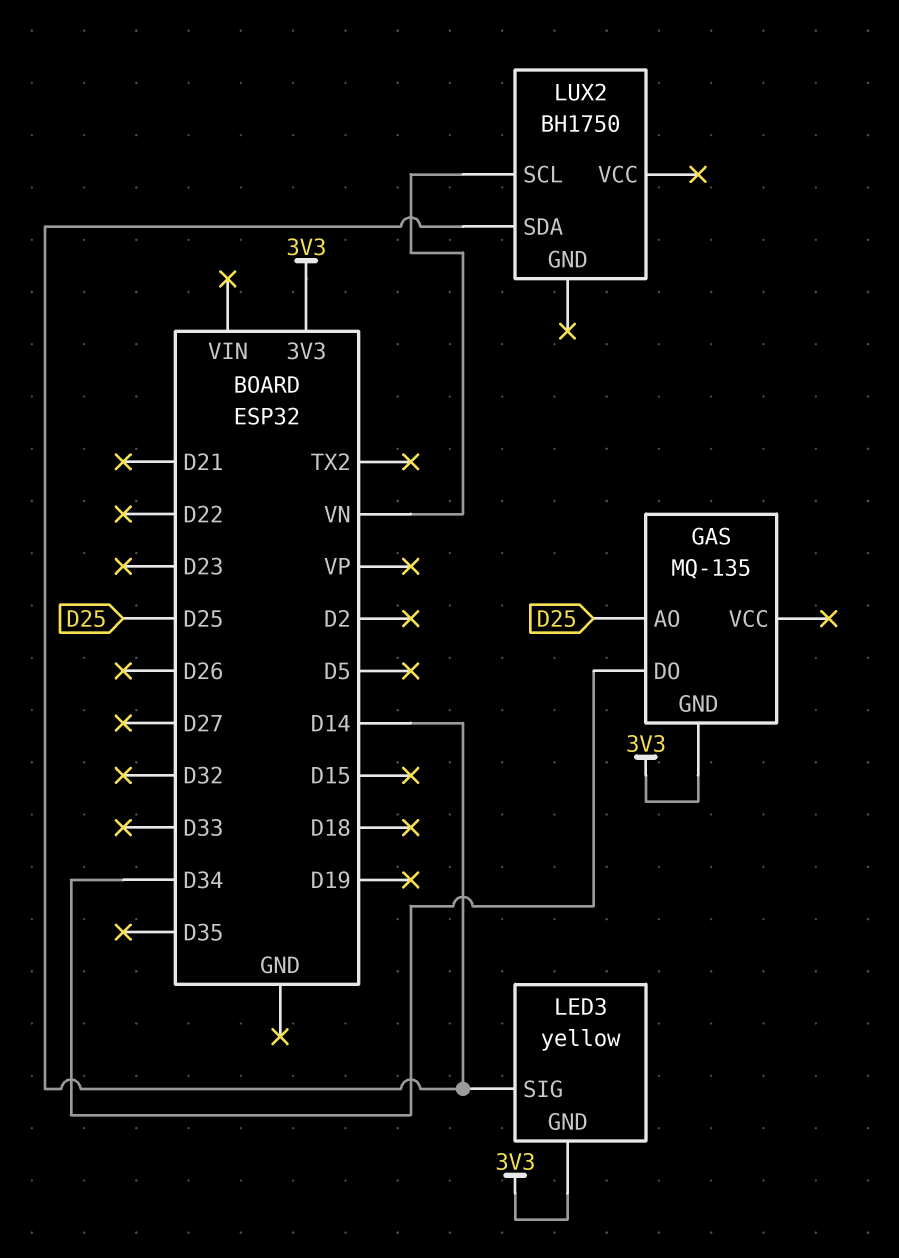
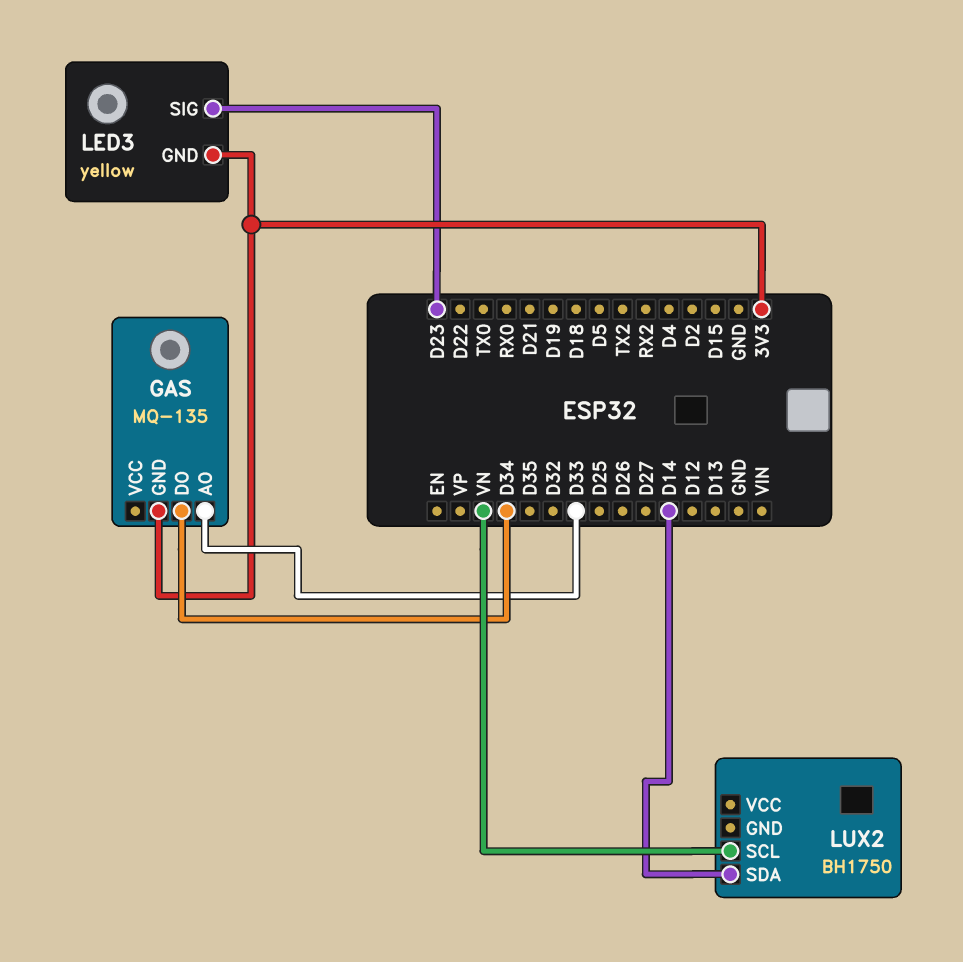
GAS pin AO: D25 -> D33
LED3 pin SIG: D14 -> D23

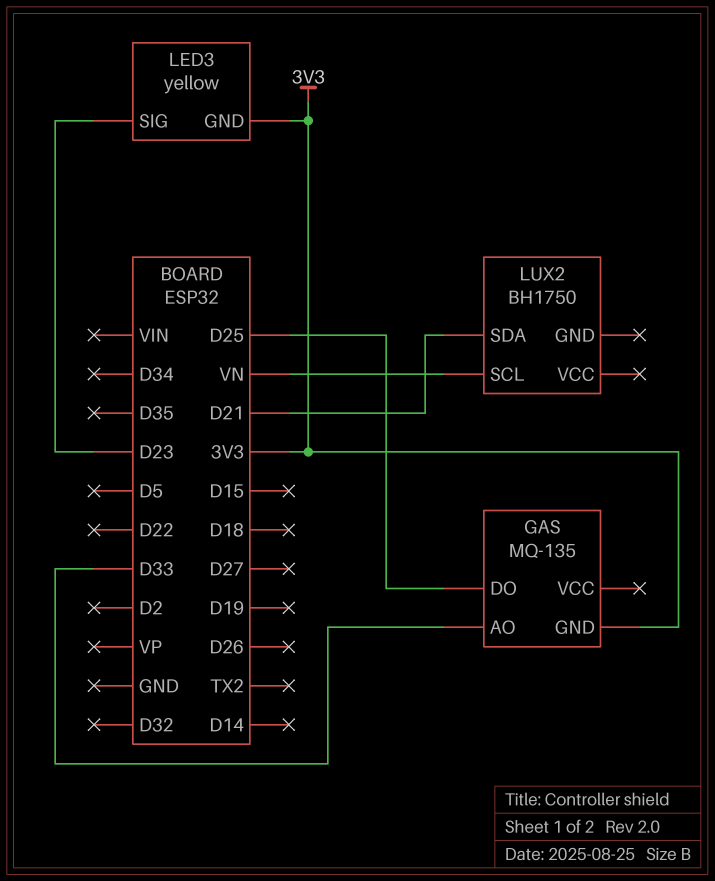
GAS pin DO: D34 -> D25
LUX2 pin SDA: D14 -> D21

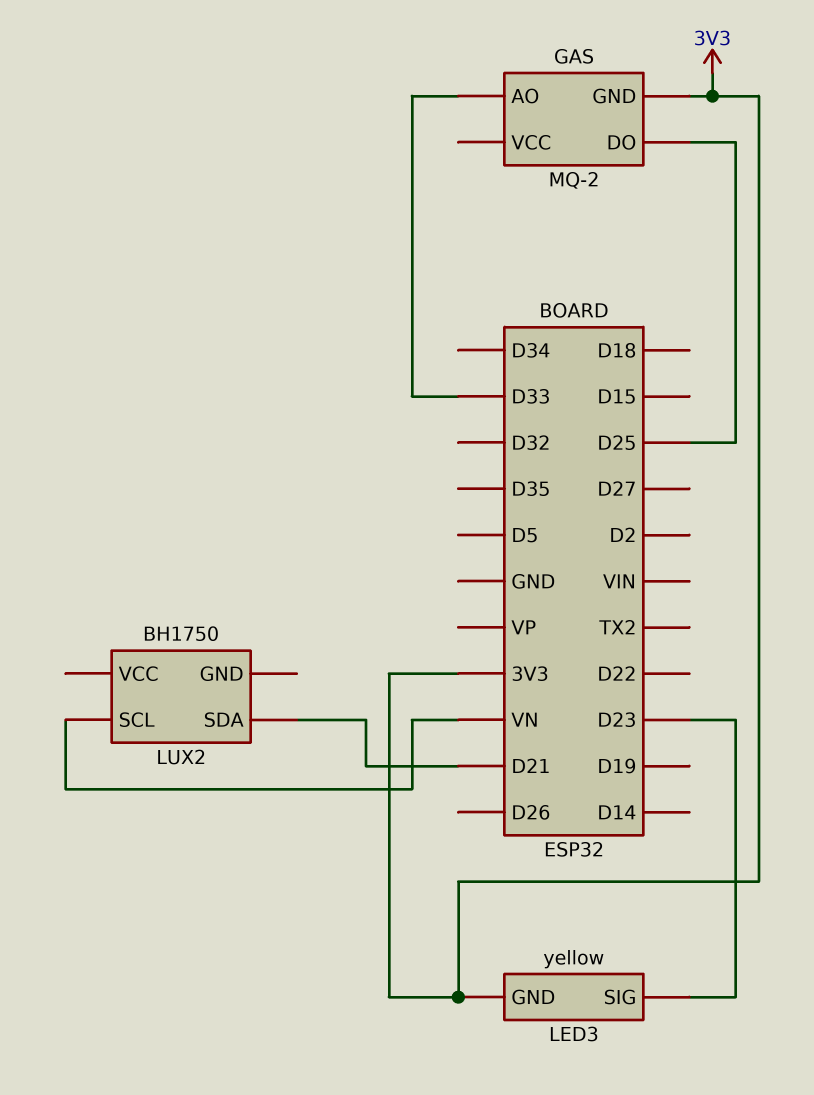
GAS: MQ-135 -> MQ-2

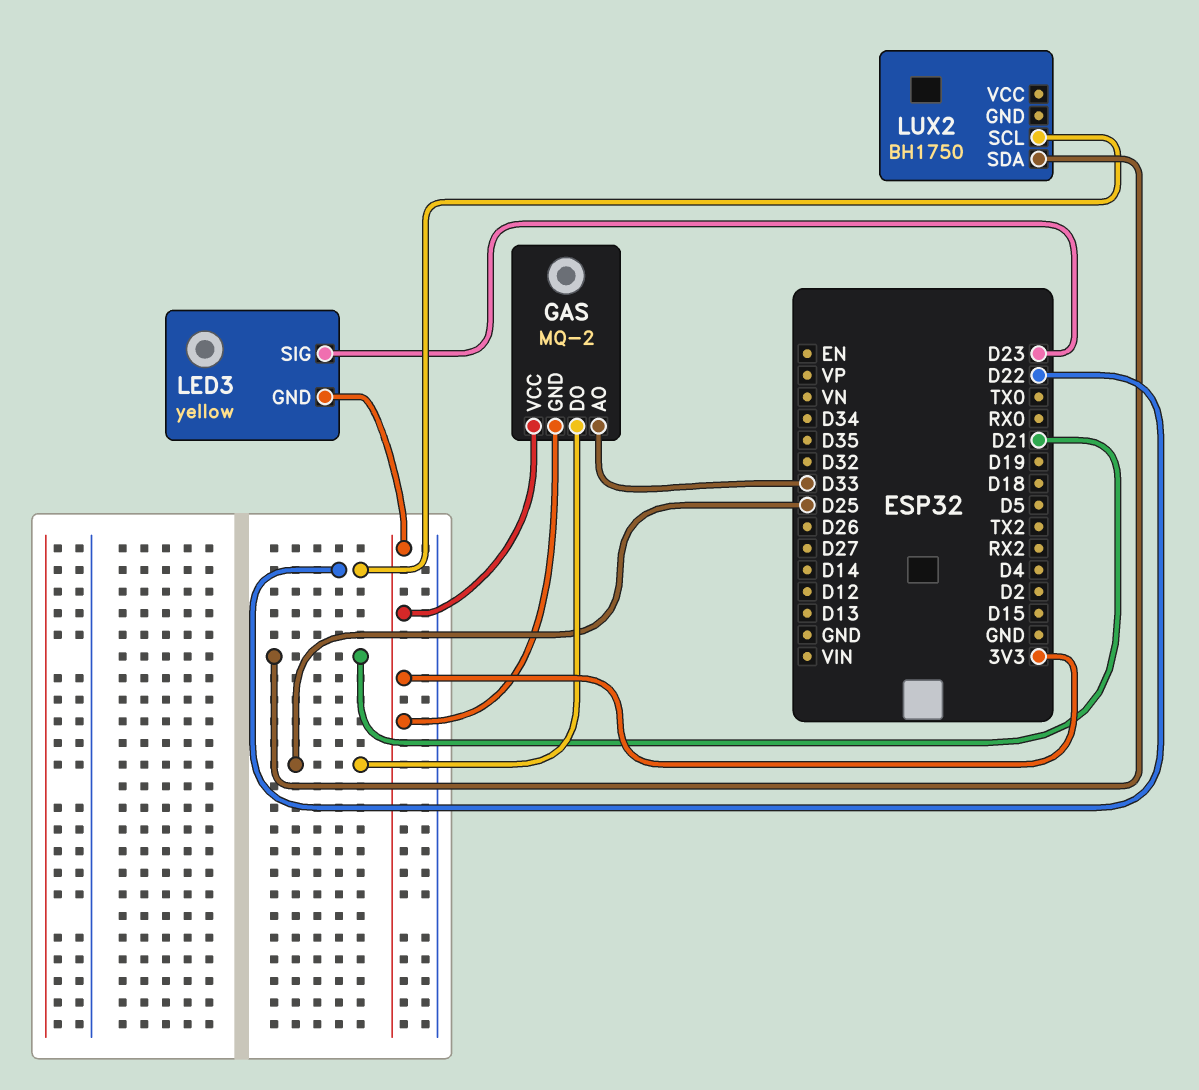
GAS pin VCC: none -> 3V3
LUX2 pin SCL: VN -> D22

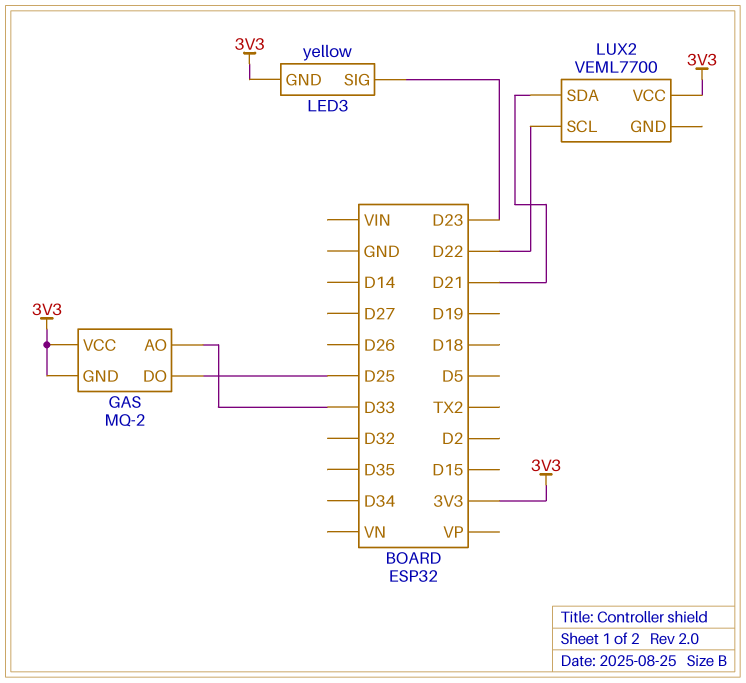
LUX2: BH1750 -> VEML7700
LUX2 pin VCC: none -> 3V3

